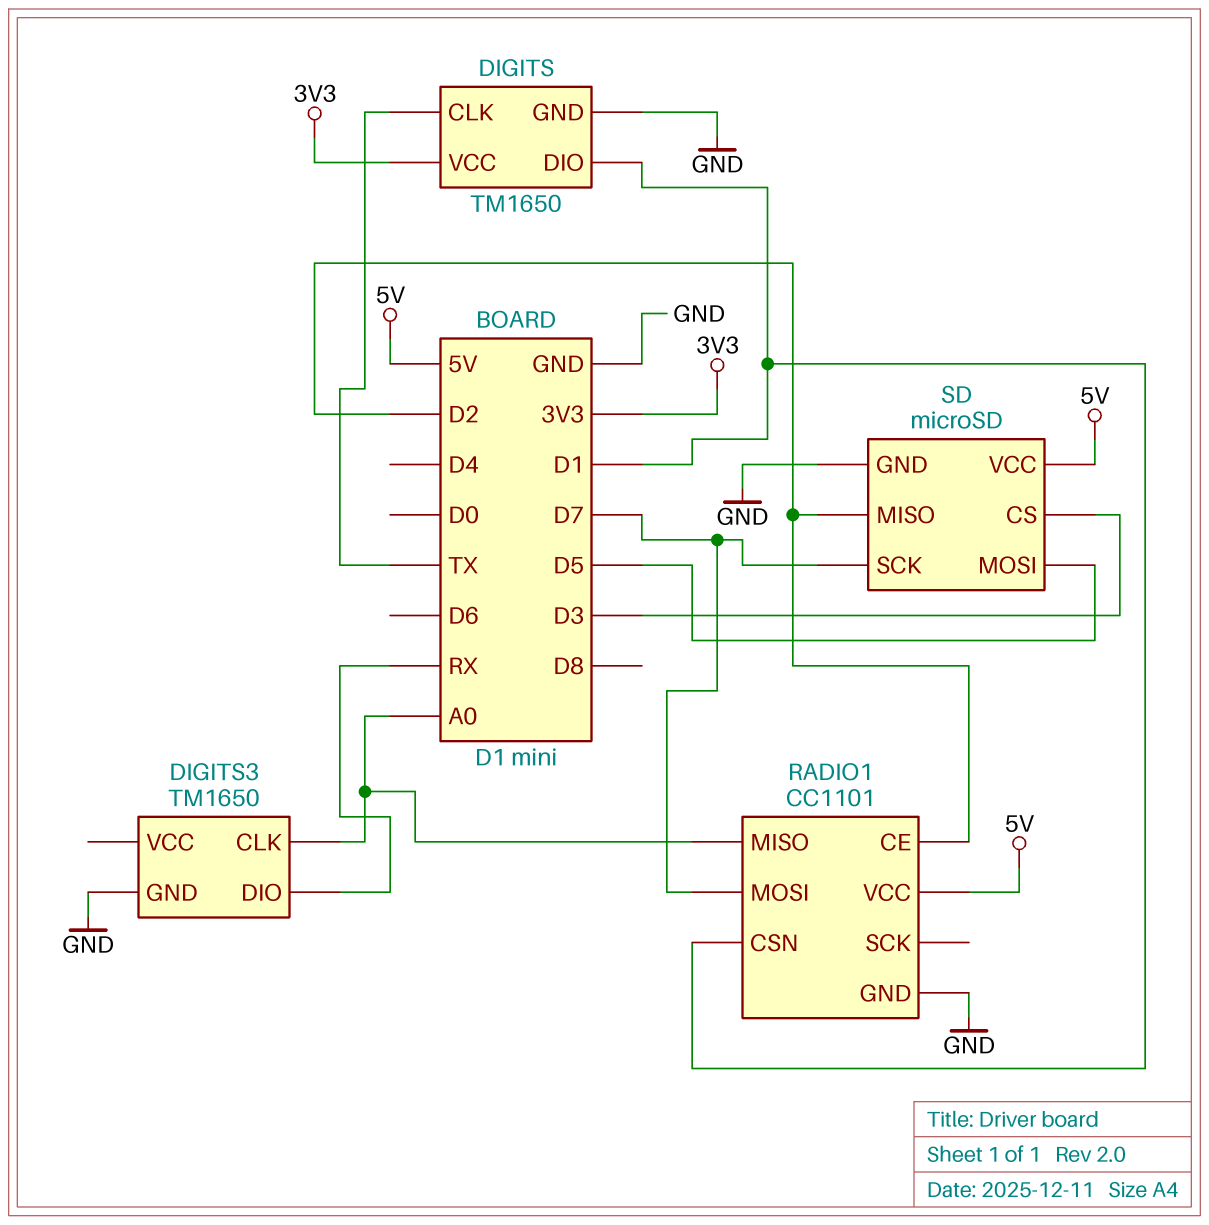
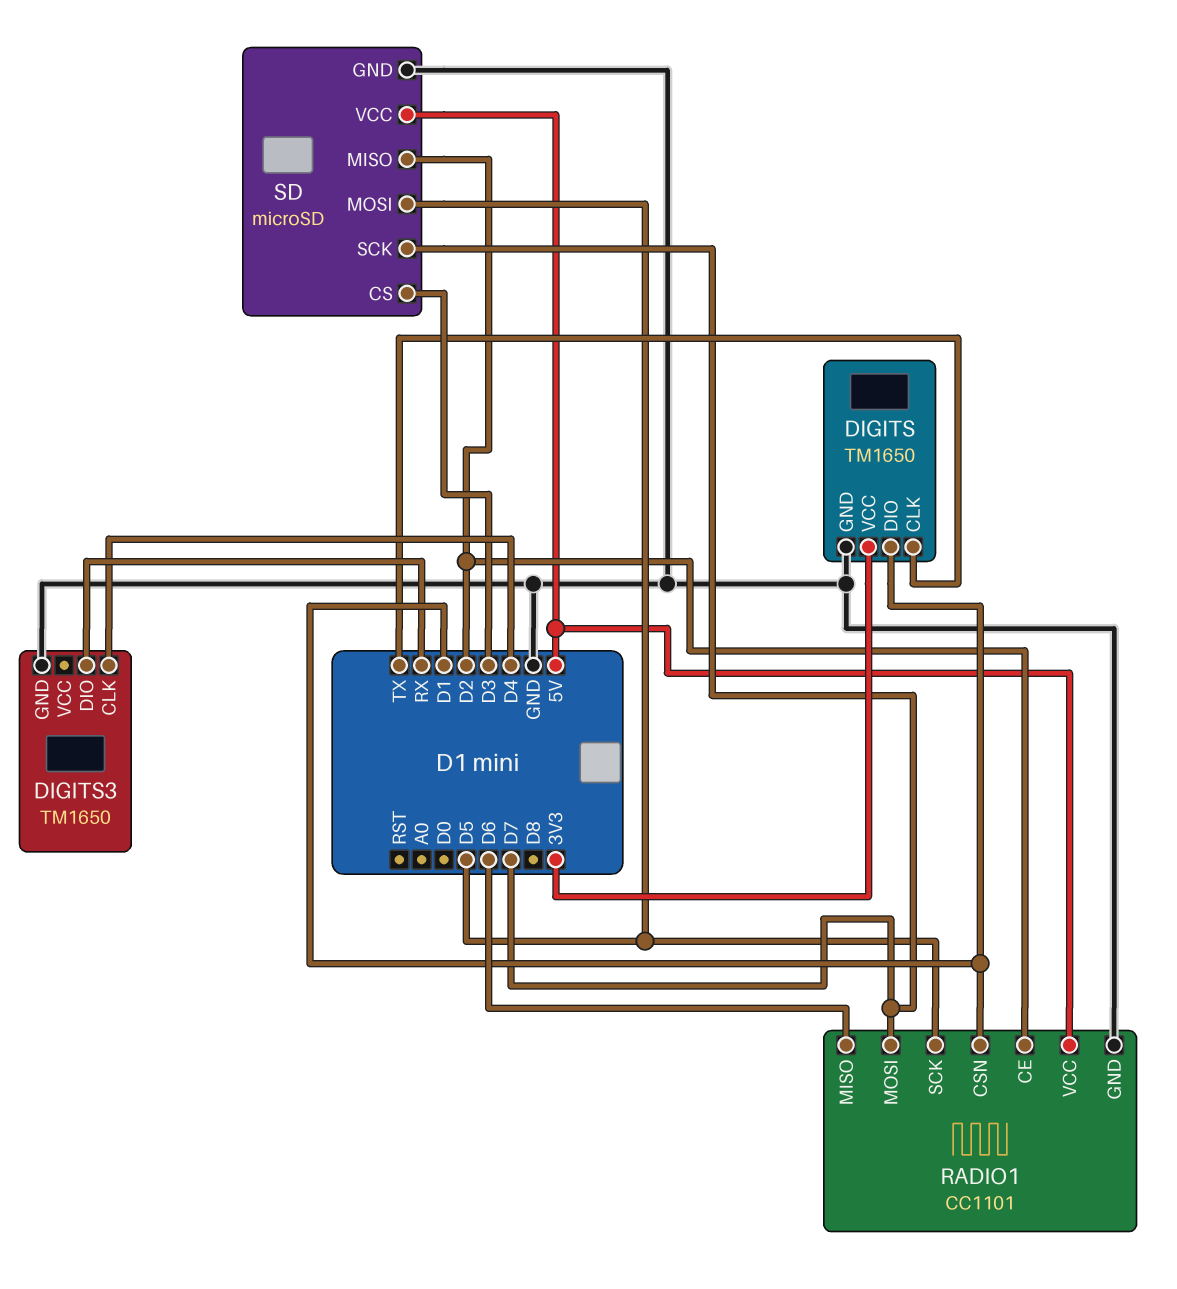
DIGITS3 pin CLK: A0 -> D4
RADIO1 pin MISO: A0 -> D6
RADIO1 pin SCK: none -> D5

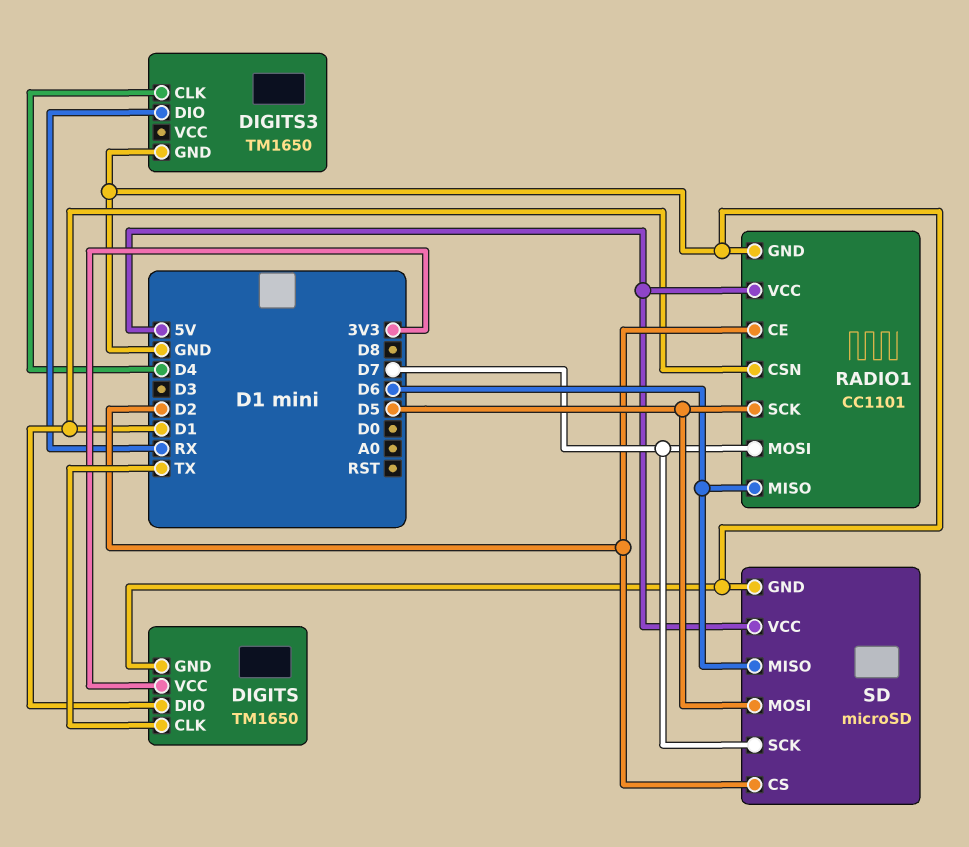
SD pin CS: D3 -> D2
SD pin MISO: D2 -> D6

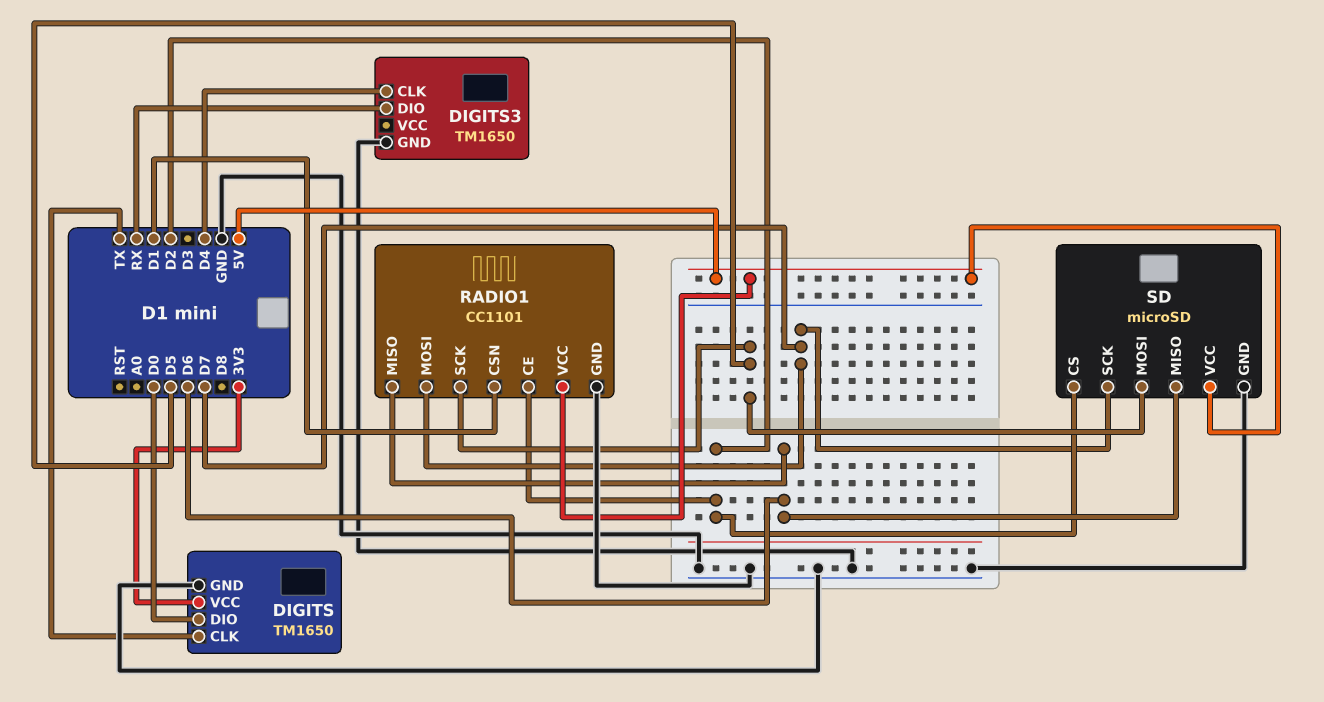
DIGITS pin DIO: D1 -> D0

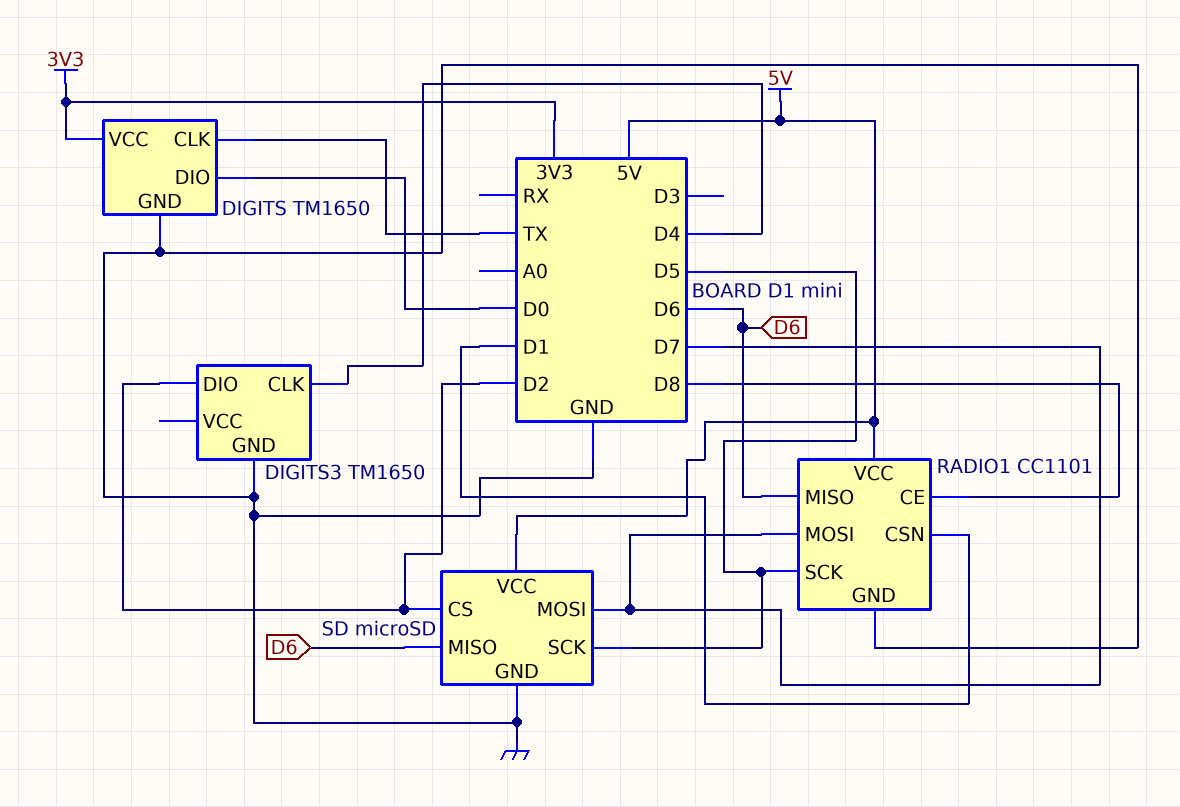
DIGITS3 pin DIO: RX -> D2
RADIO1 pin CE: D2 -> D8
SD pin MOSI: D5 -> D7
SD pin SCK: D7 -> D5

